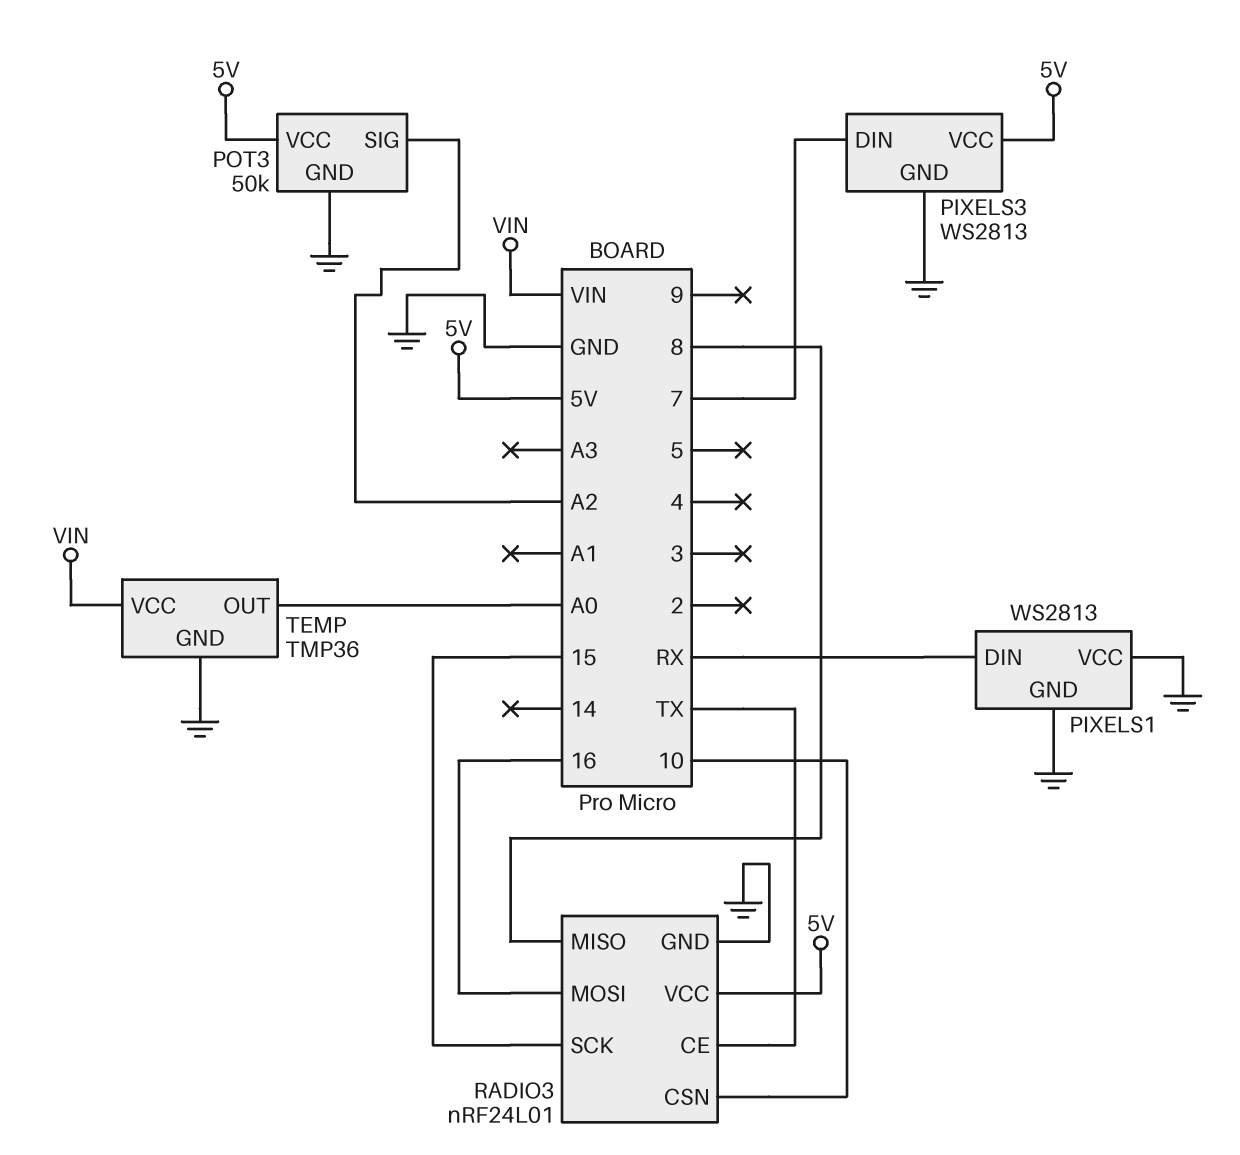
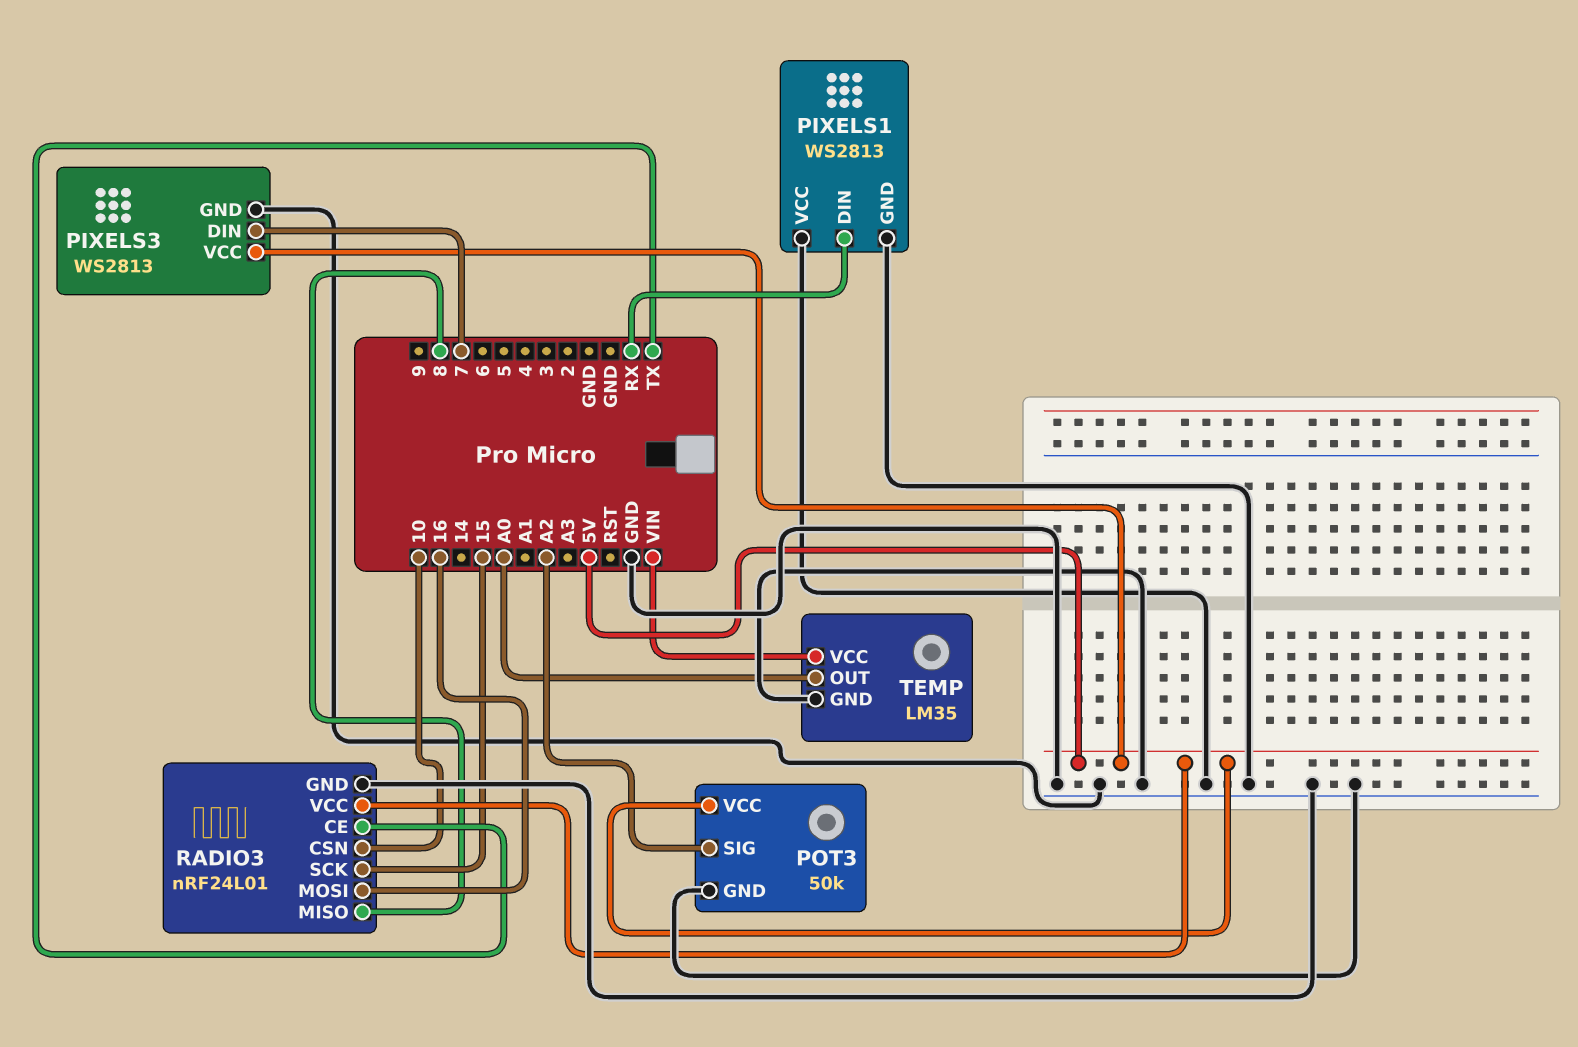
TEMP: TMP36 -> LM35

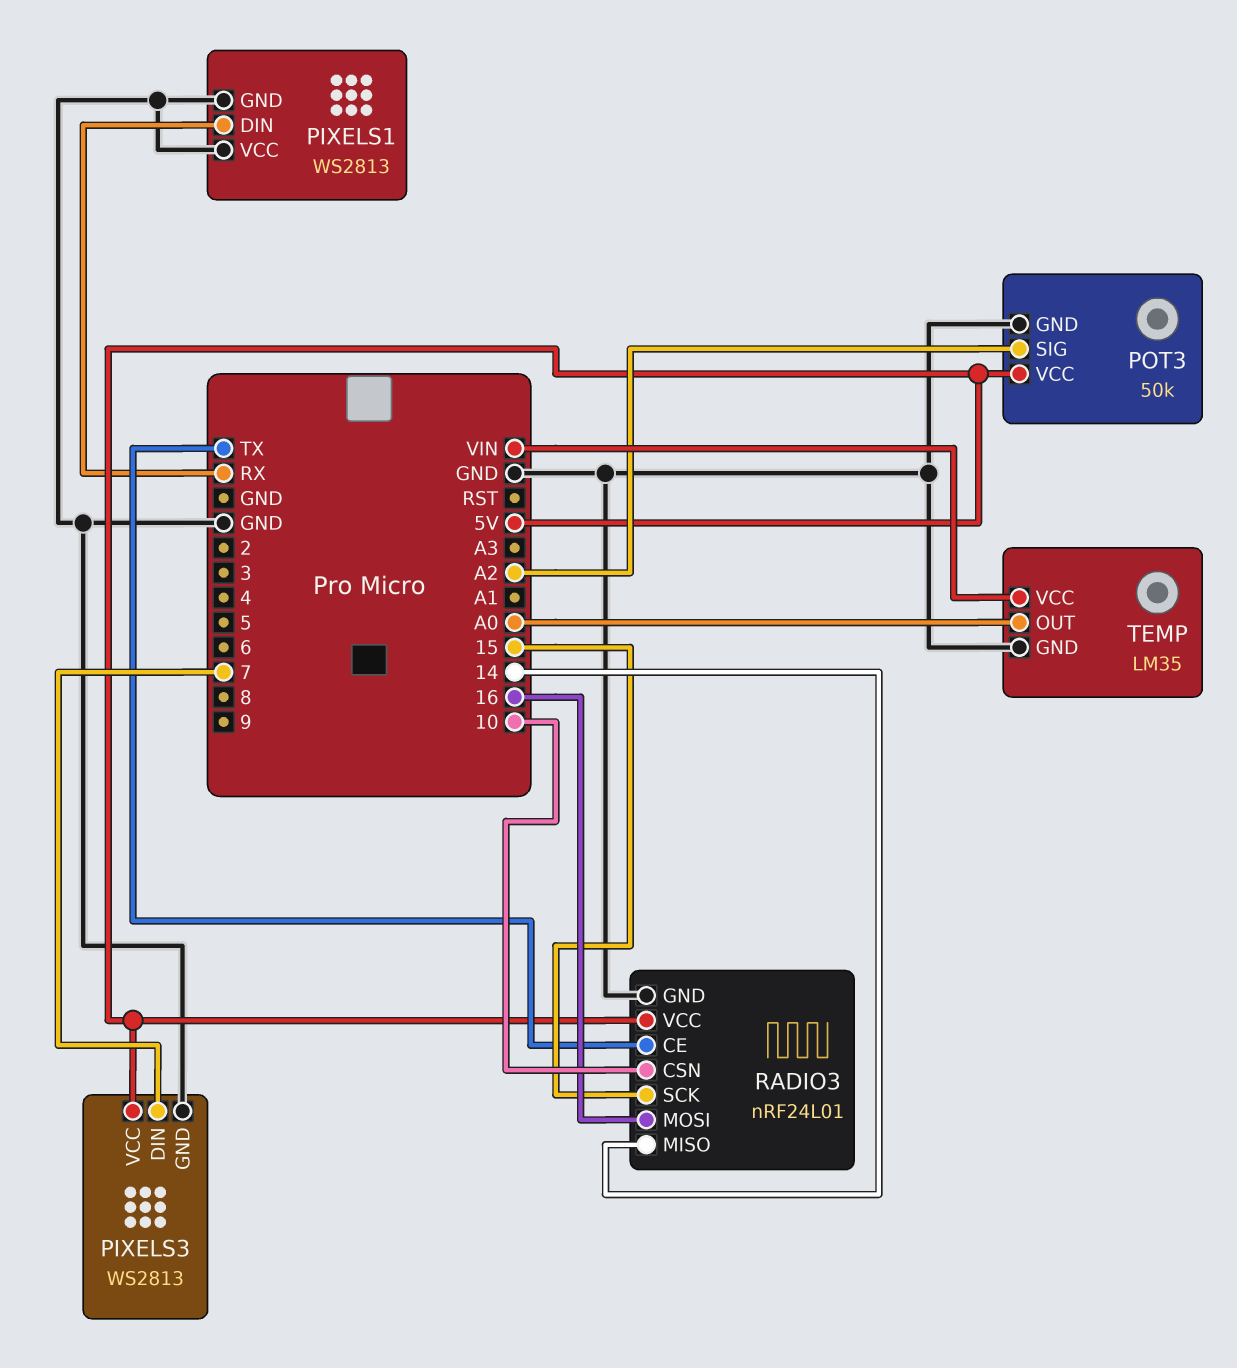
RADIO3 pin MISO: 8 -> 14

